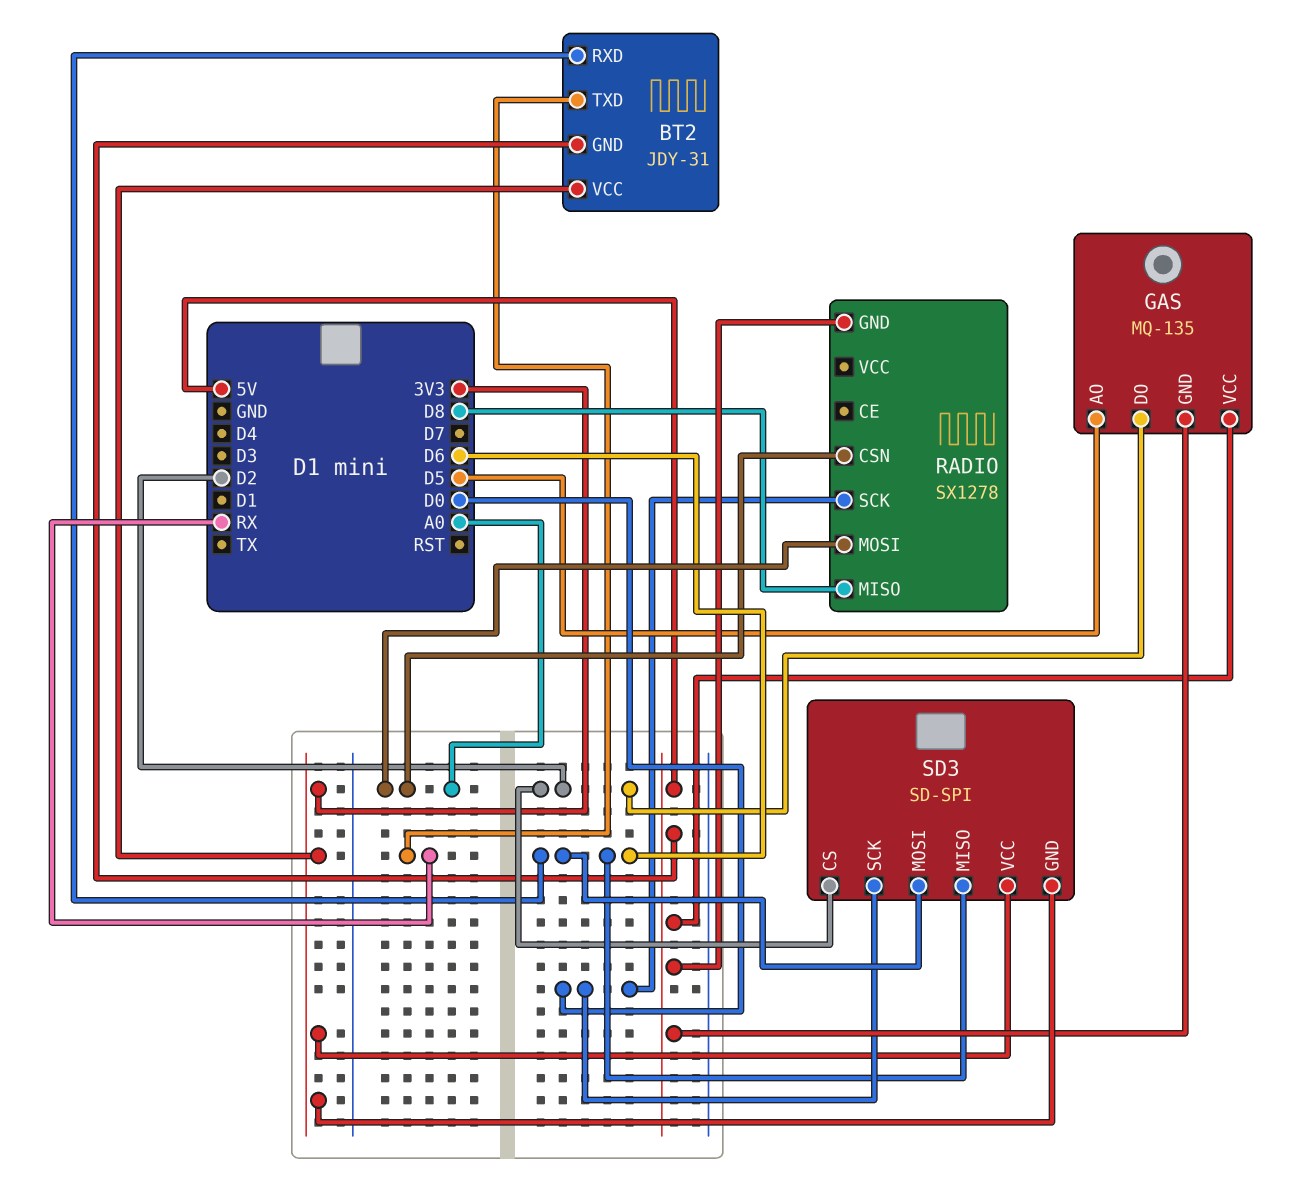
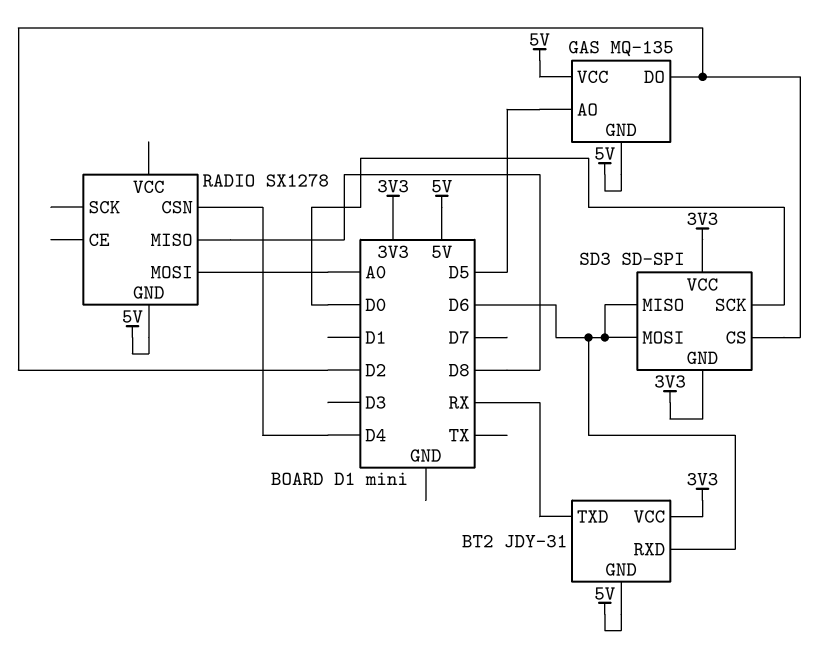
RADIO pin CSN: A0 -> D4
RADIO pin SCK: D0 -> none

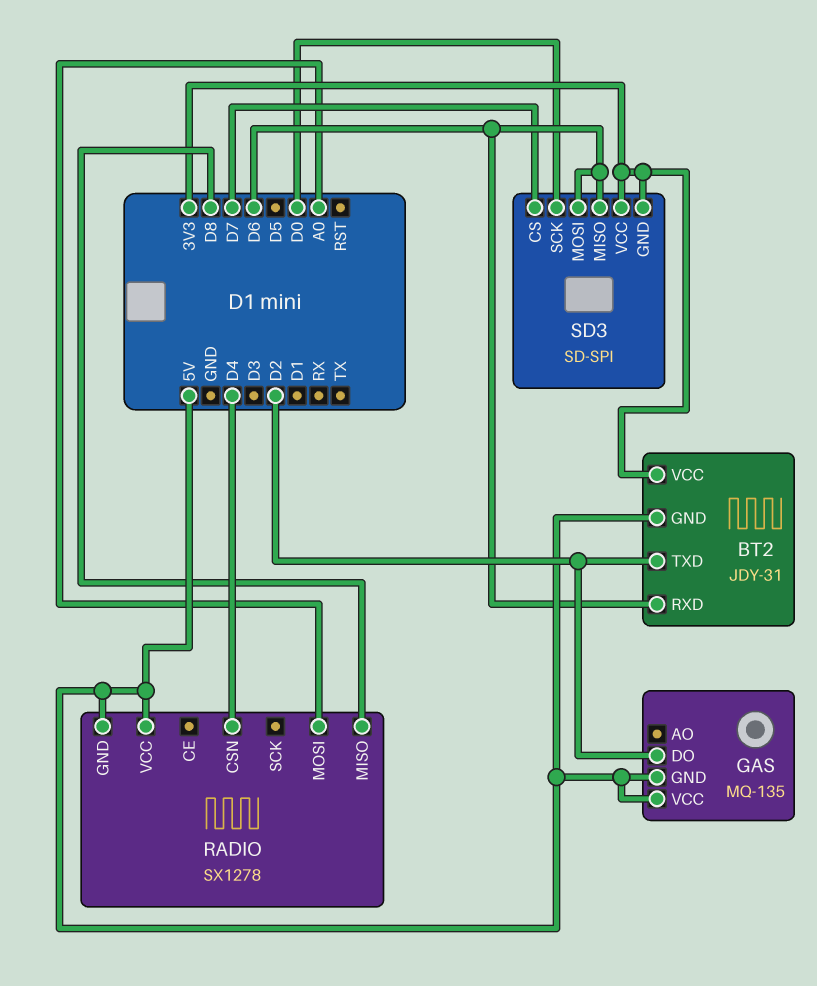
BT2 pin TXD: RX -> D2
GAS pin AO: D5 -> none
RADIO pin VCC: none -> 5V
SD3 pin CS: D2 -> D7

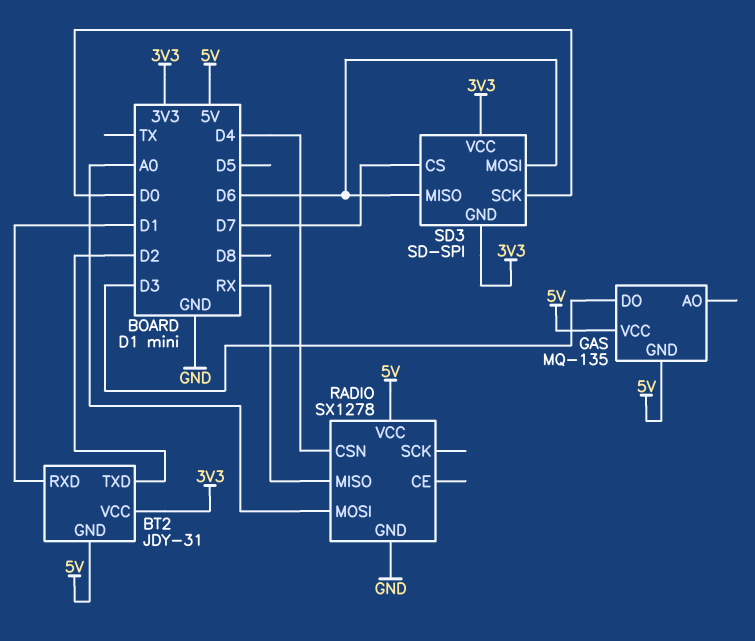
BT2 pin RXD: D6 -> D1
GAS pin DO: D2 -> D3
RADIO pin GND: 5V -> GND
RADIO pin MISO: D8 -> RX

